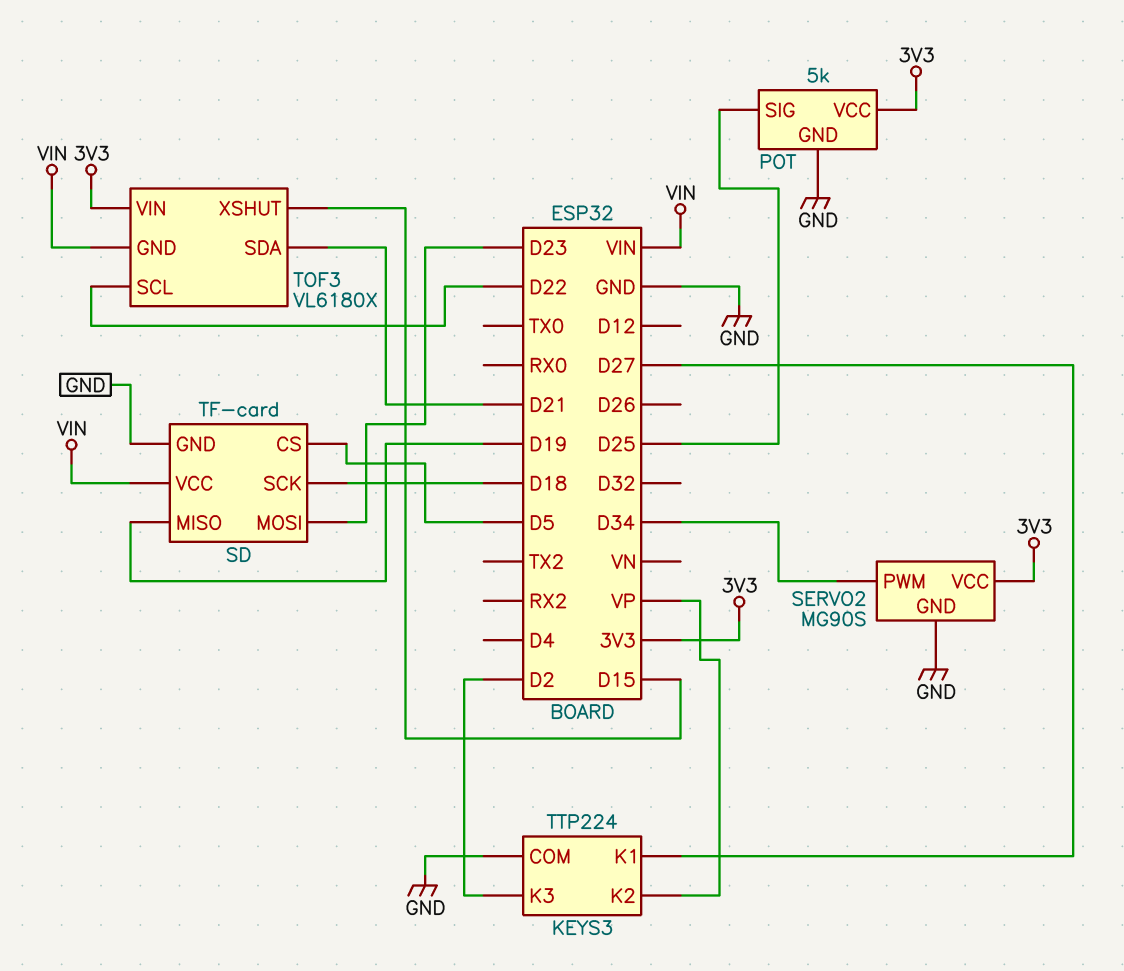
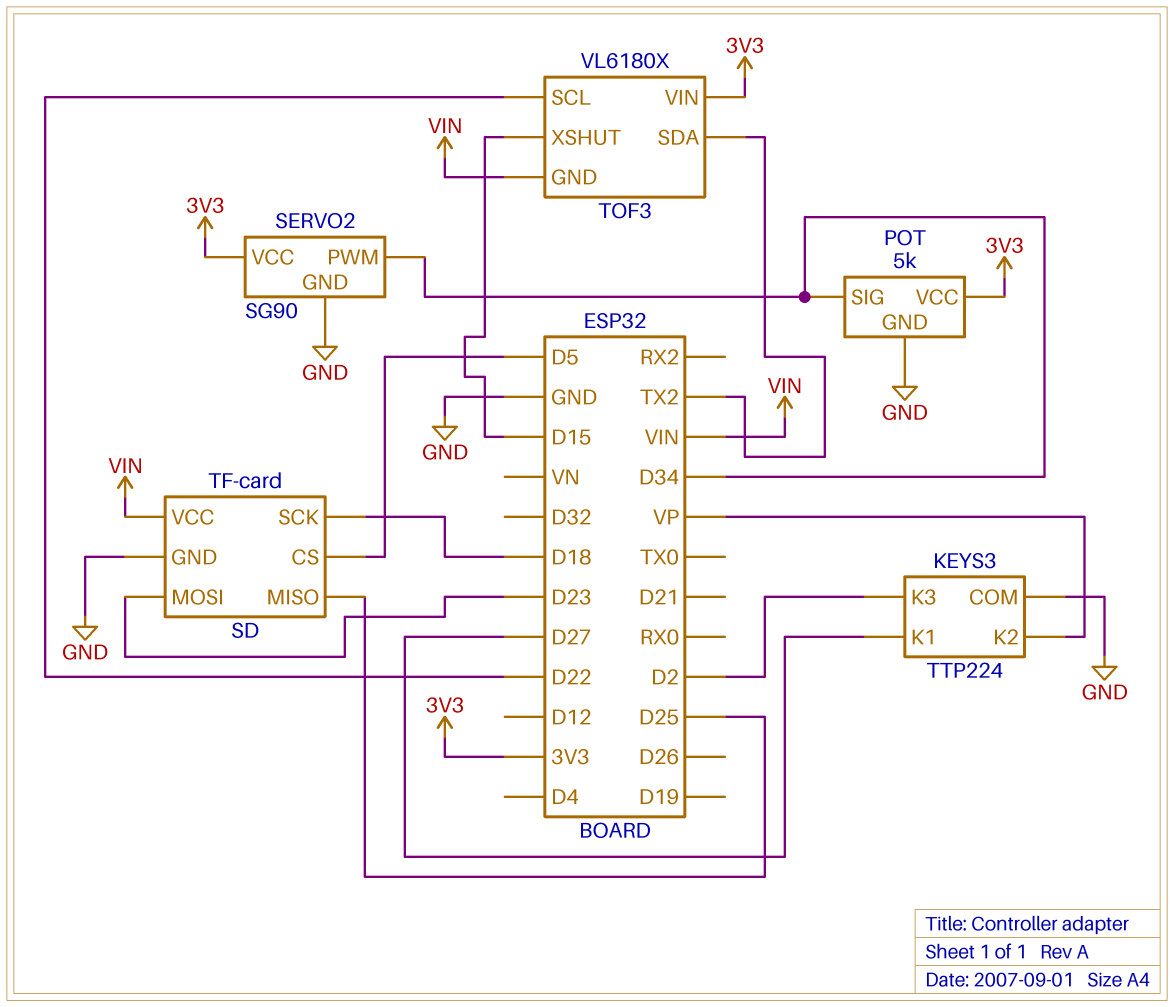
POT pin SIG: D25 -> D34
SD pin MISO: D19 -> D25
SERVO2: MG90S -> SG90
TOF3 pin SDA: D21 -> TX2

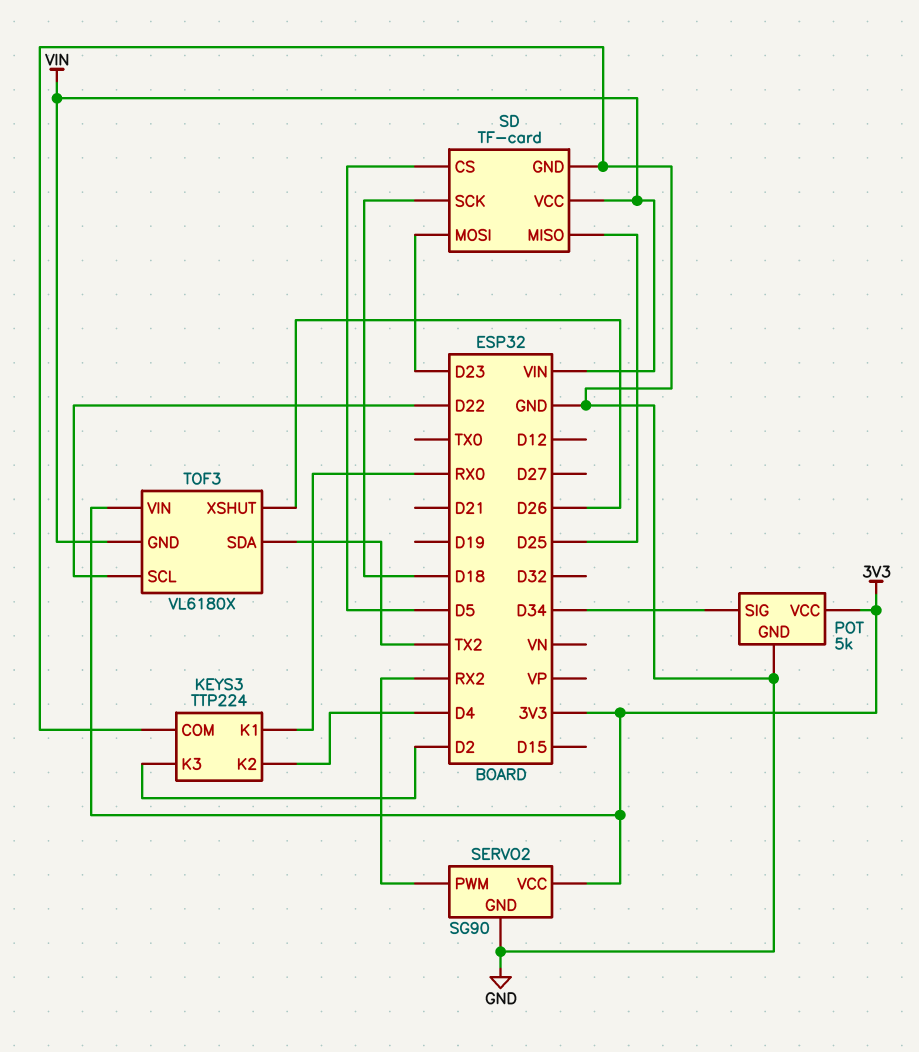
KEYS3 pin K1: D27 -> RX0
KEYS3 pin K2: VP -> D4
SERVO2 pin PWM: D34 -> RX2
TOF3 pin XSHUT: D15 -> D26

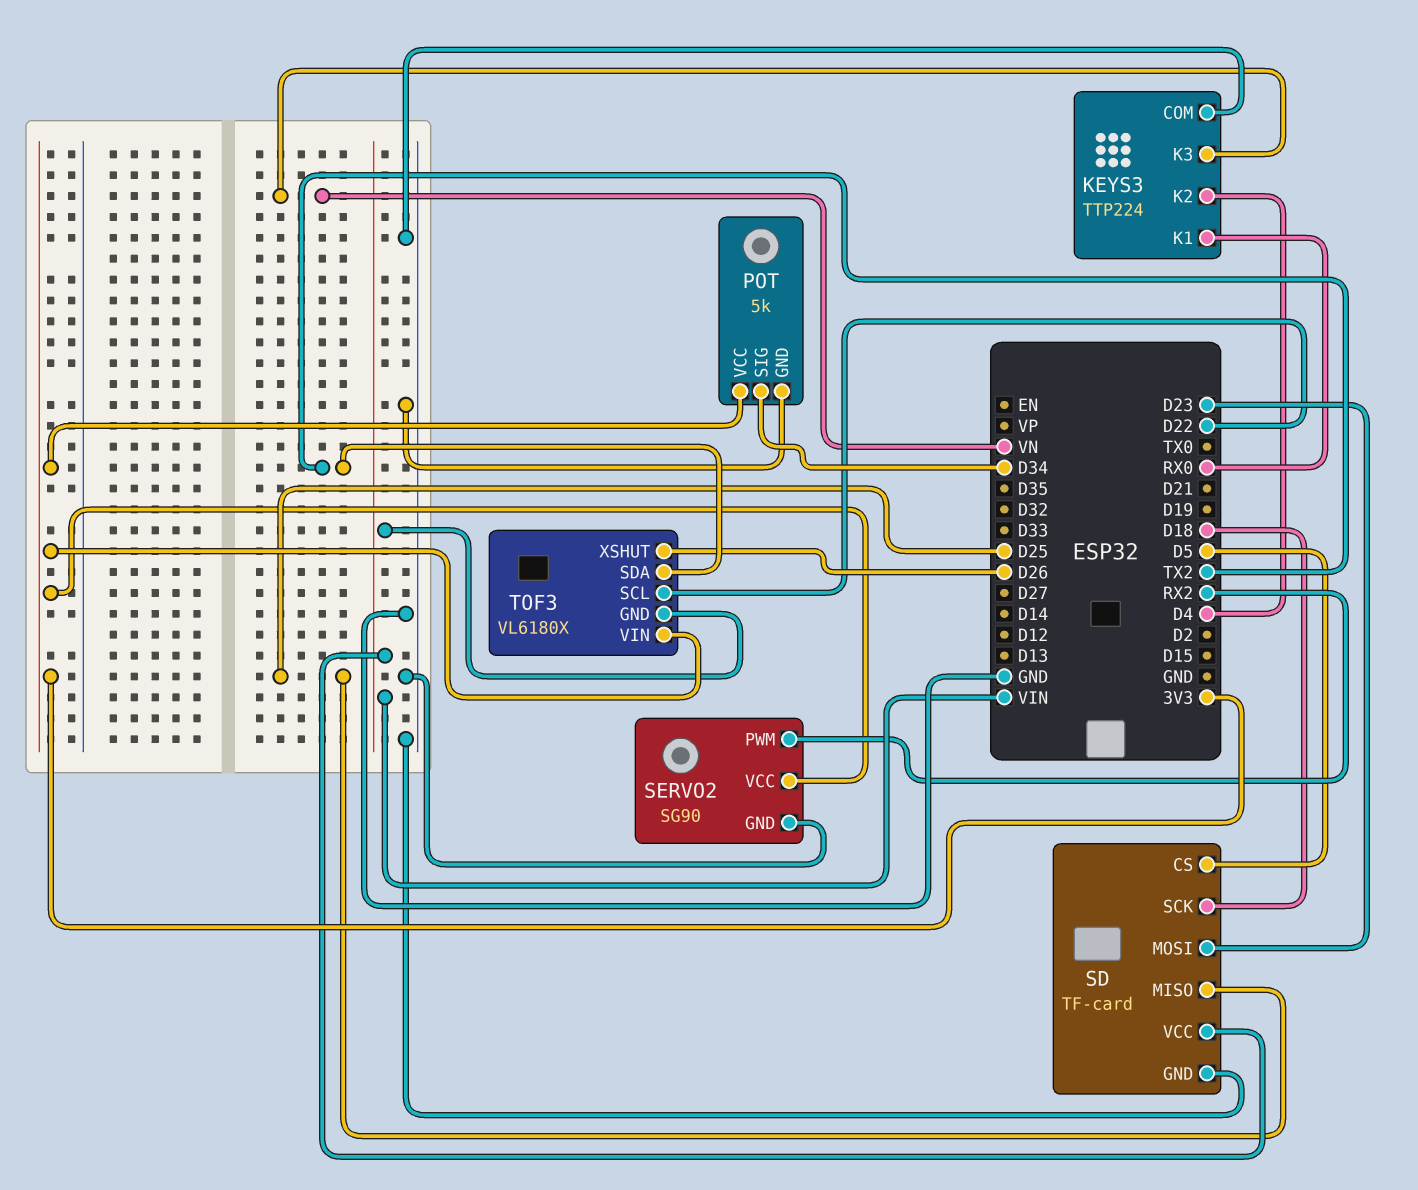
KEYS3 pin K3: D2 -> VN

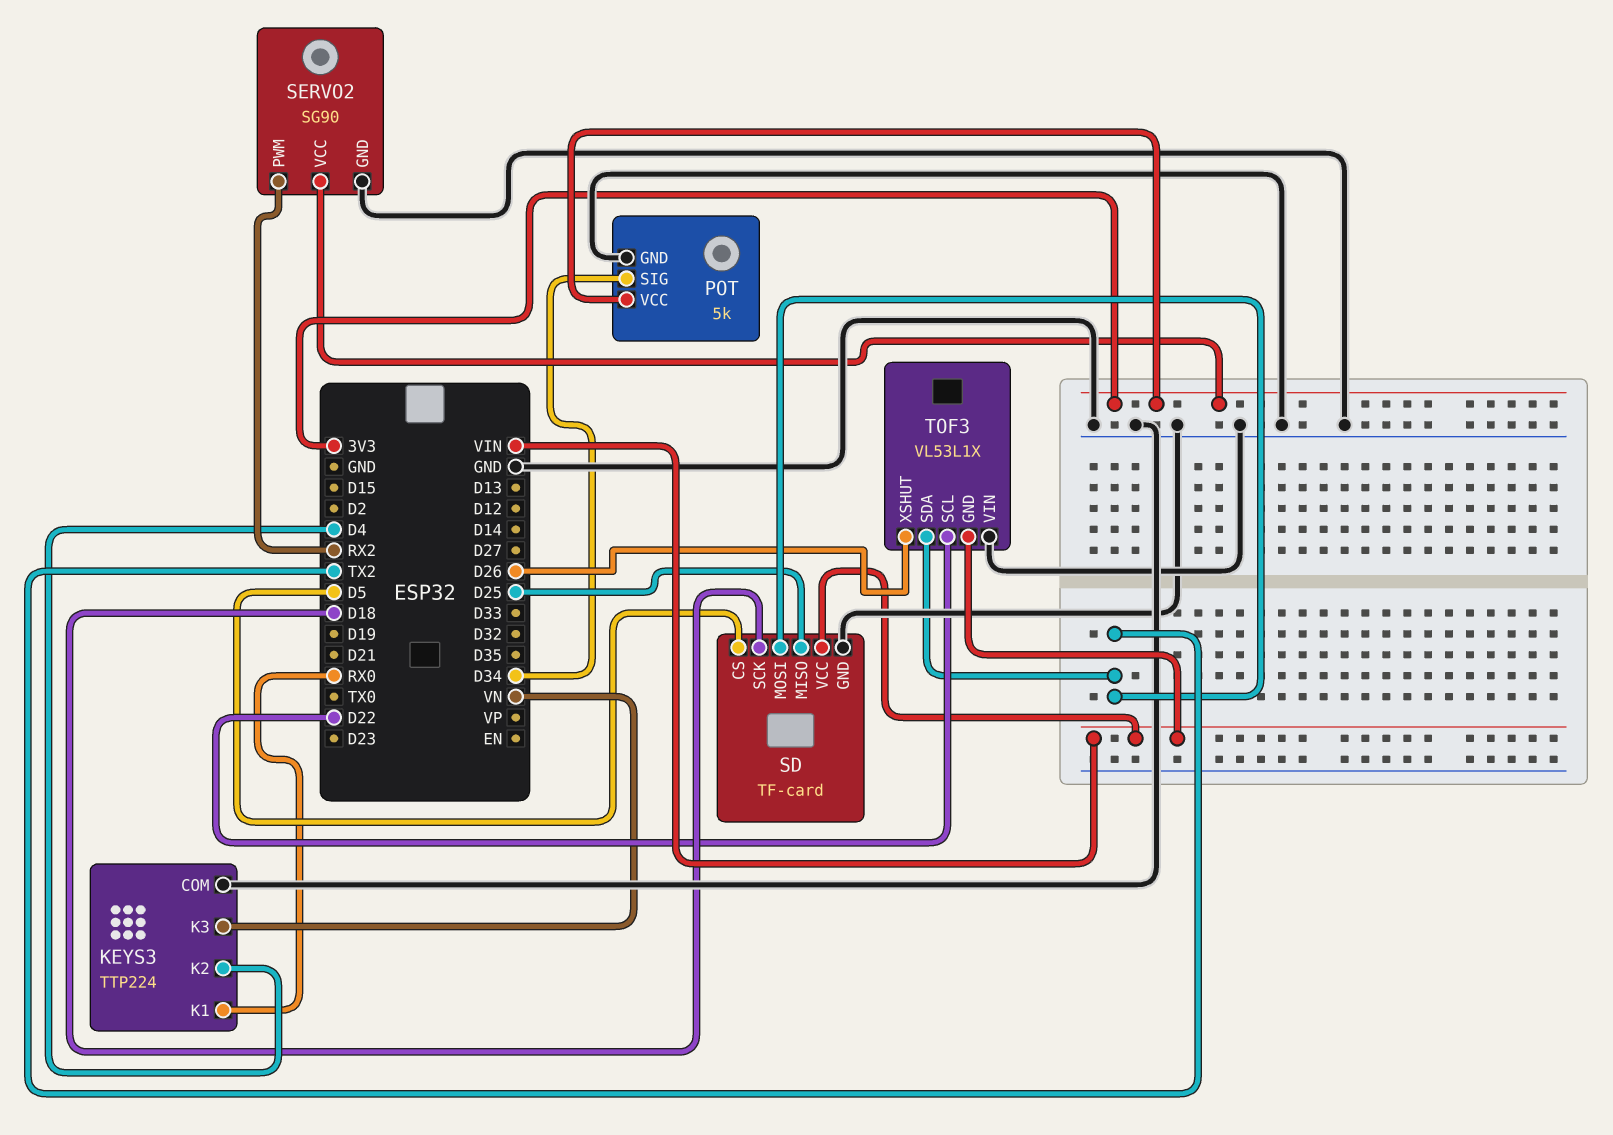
SD pin MOSI: D23 -> TX2
TOF3: VL6180X -> VL53L1X
TOF3 pin VIN: 3V3 -> GND

